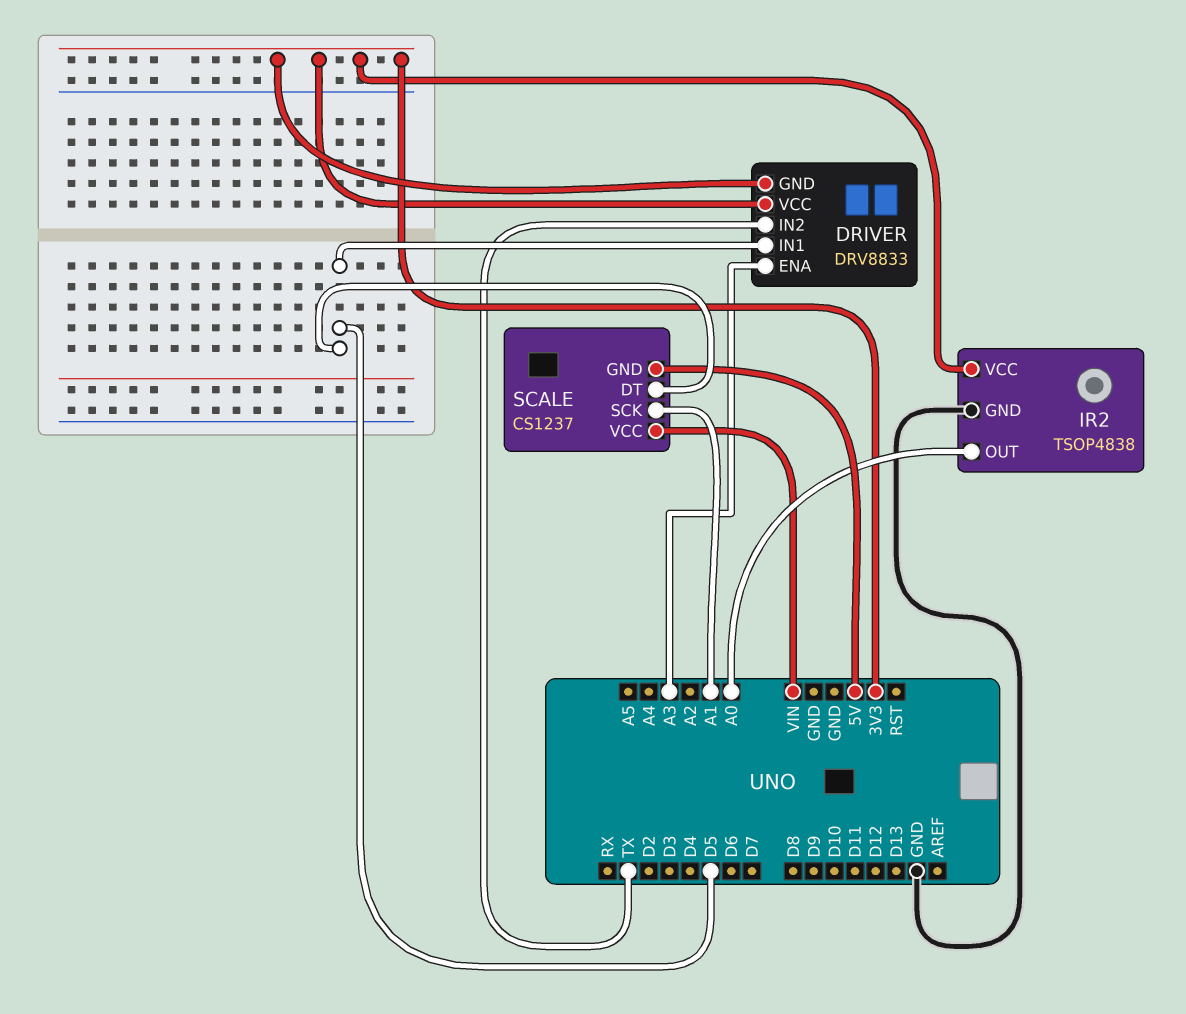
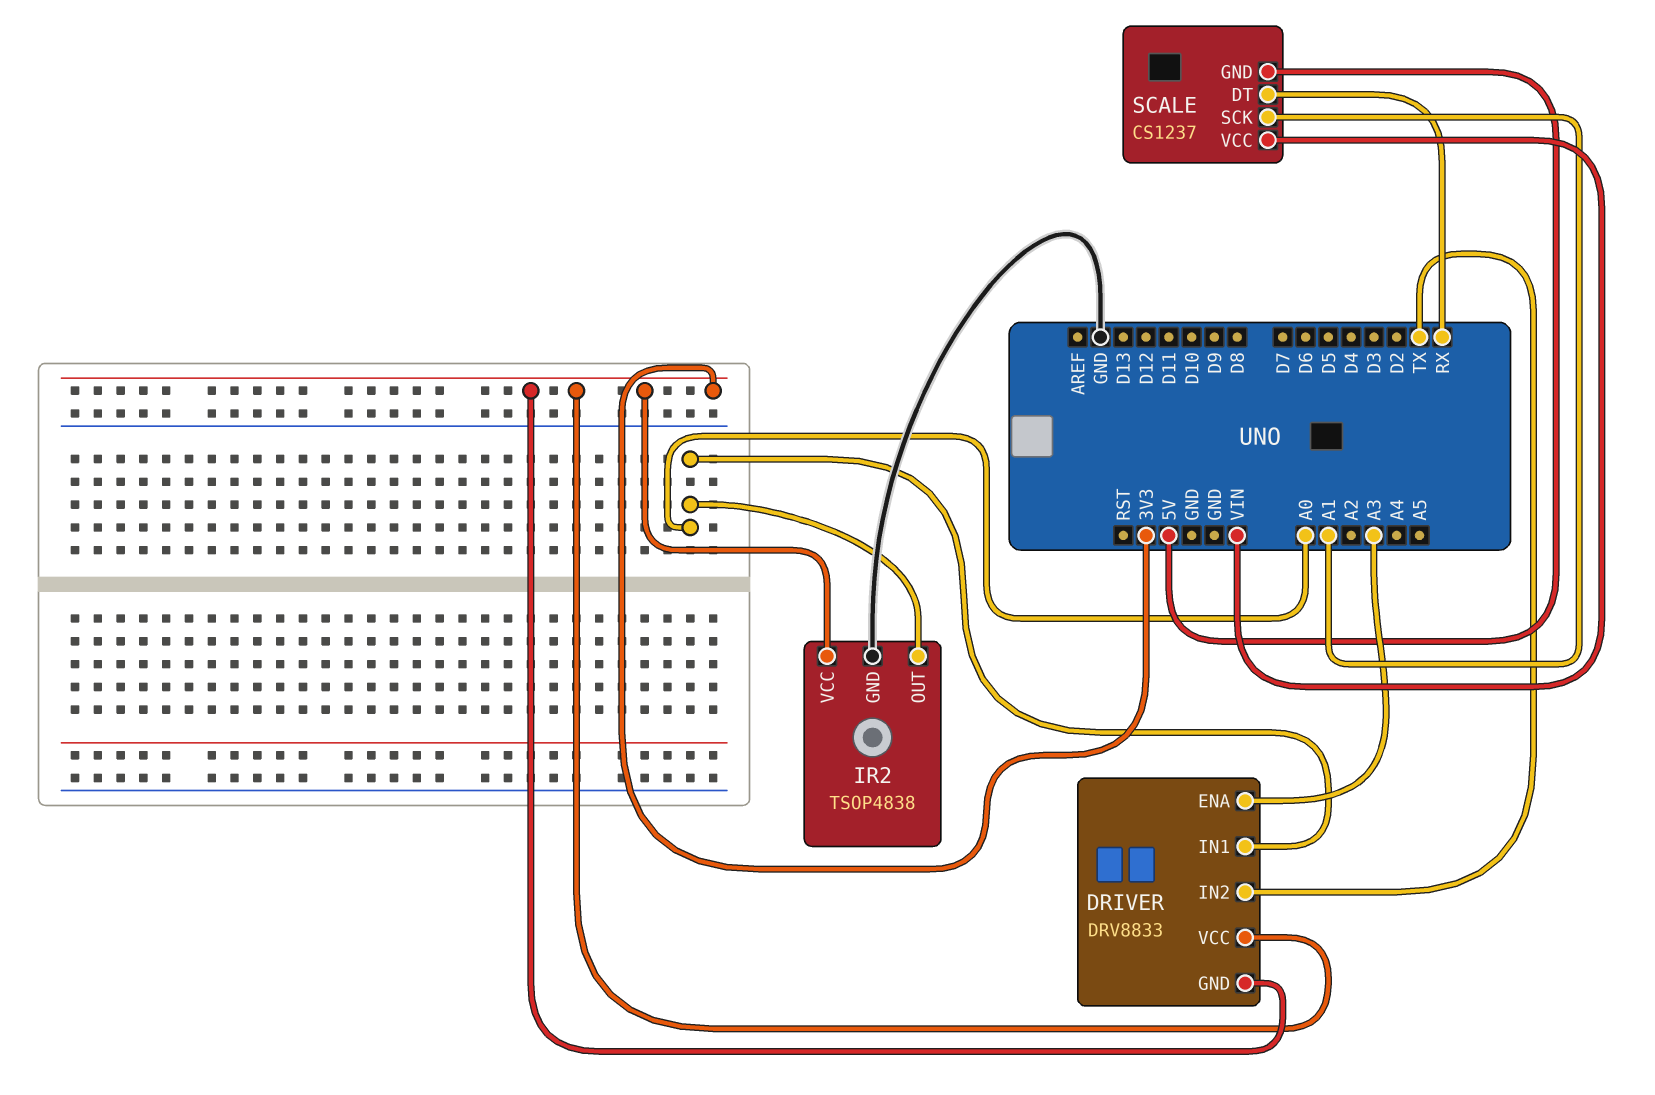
DRIVER pin IN1: D5 -> A0
SCALE pin DT: D5 -> RX

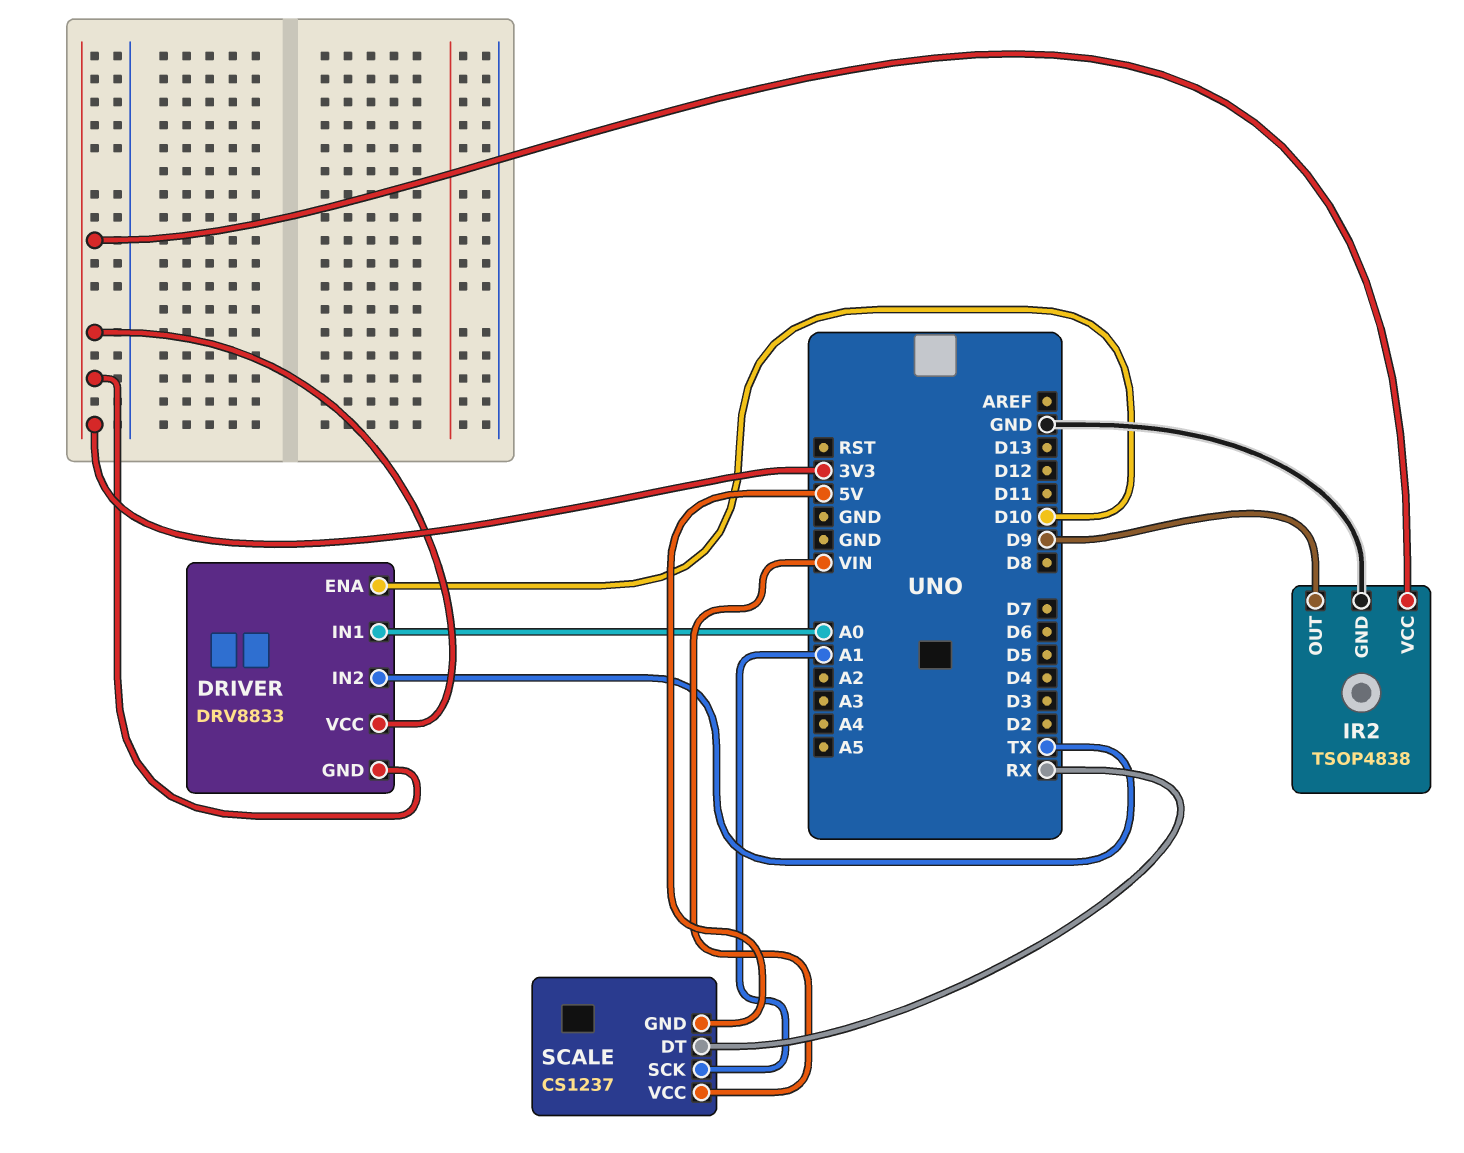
DRIVER pin ENA: A3 -> D10
IR2 pin OUT: A0 -> D9

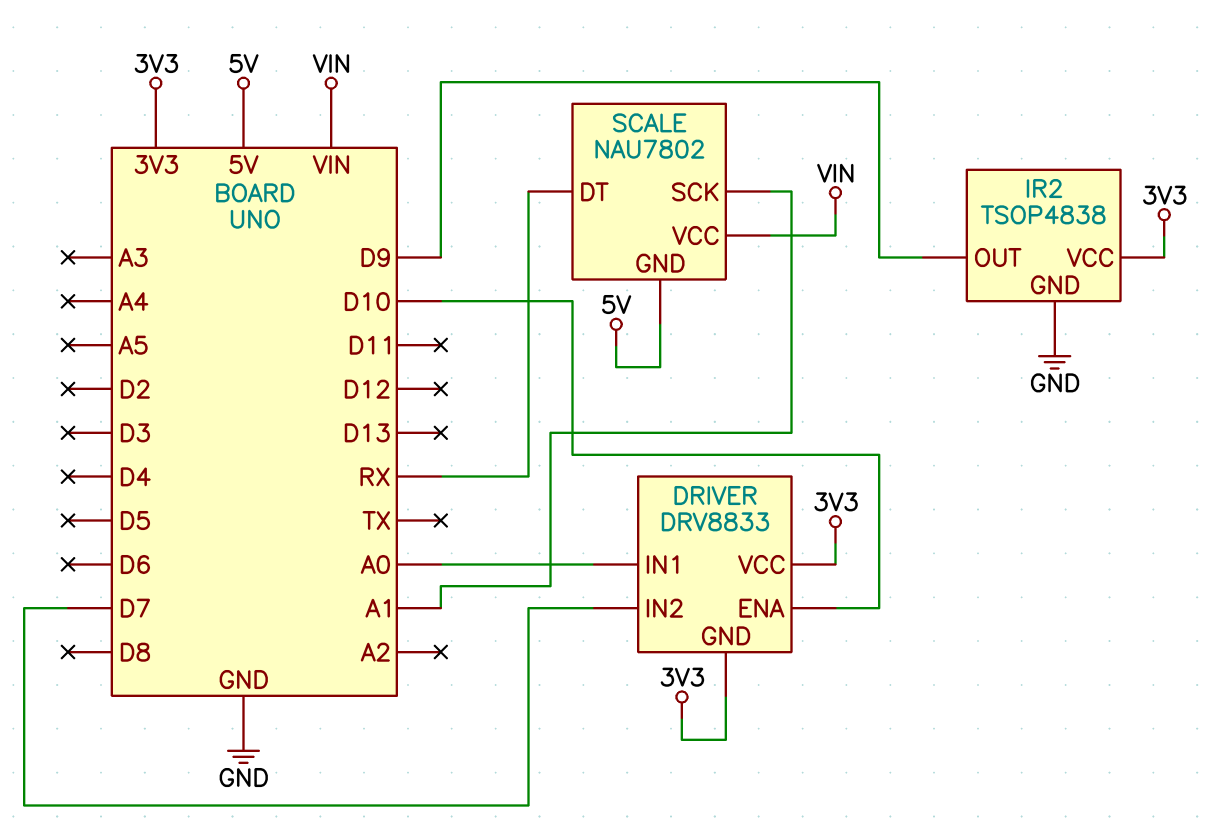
DRIVER pin IN2: TX -> D7
SCALE: CS1237 -> NAU7802

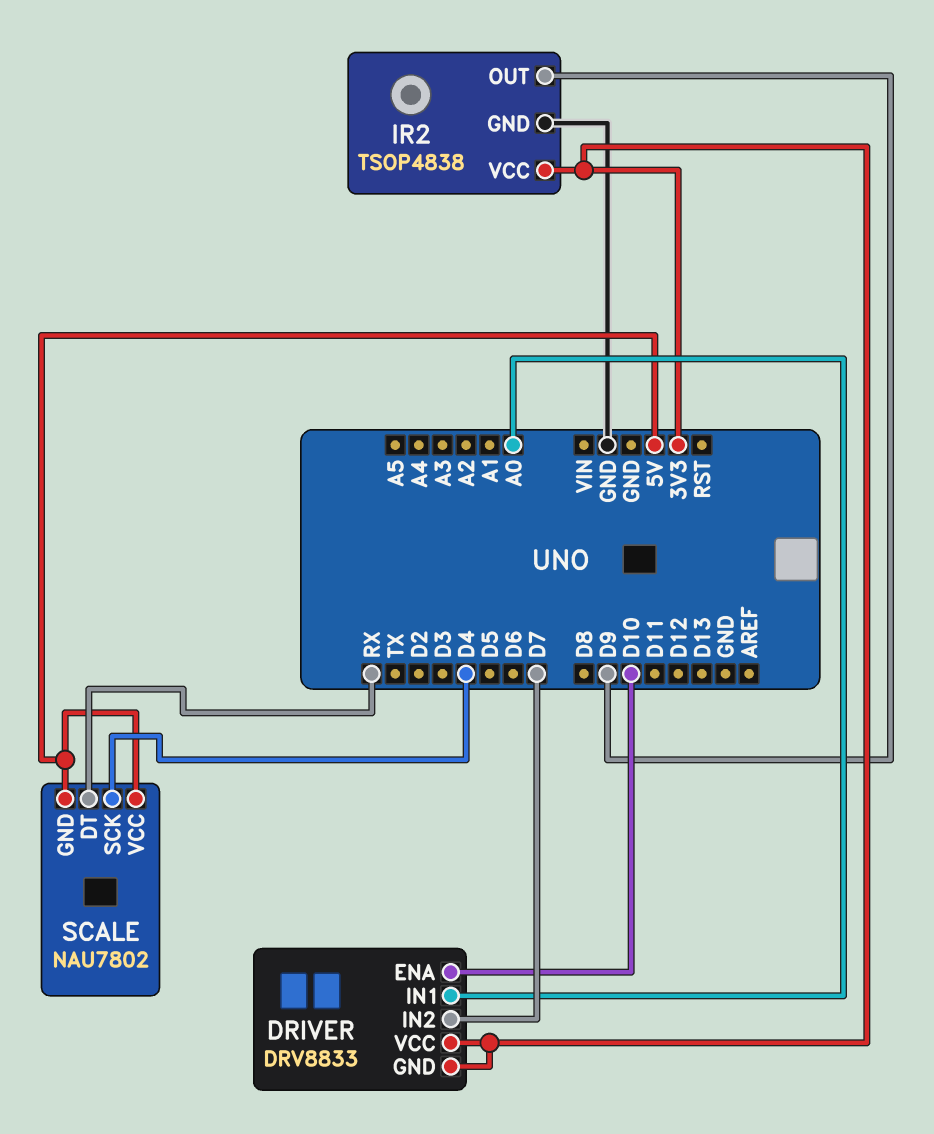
SCALE pin SCK: A1 -> D4
SCALE pin VCC: VIN -> 5V

